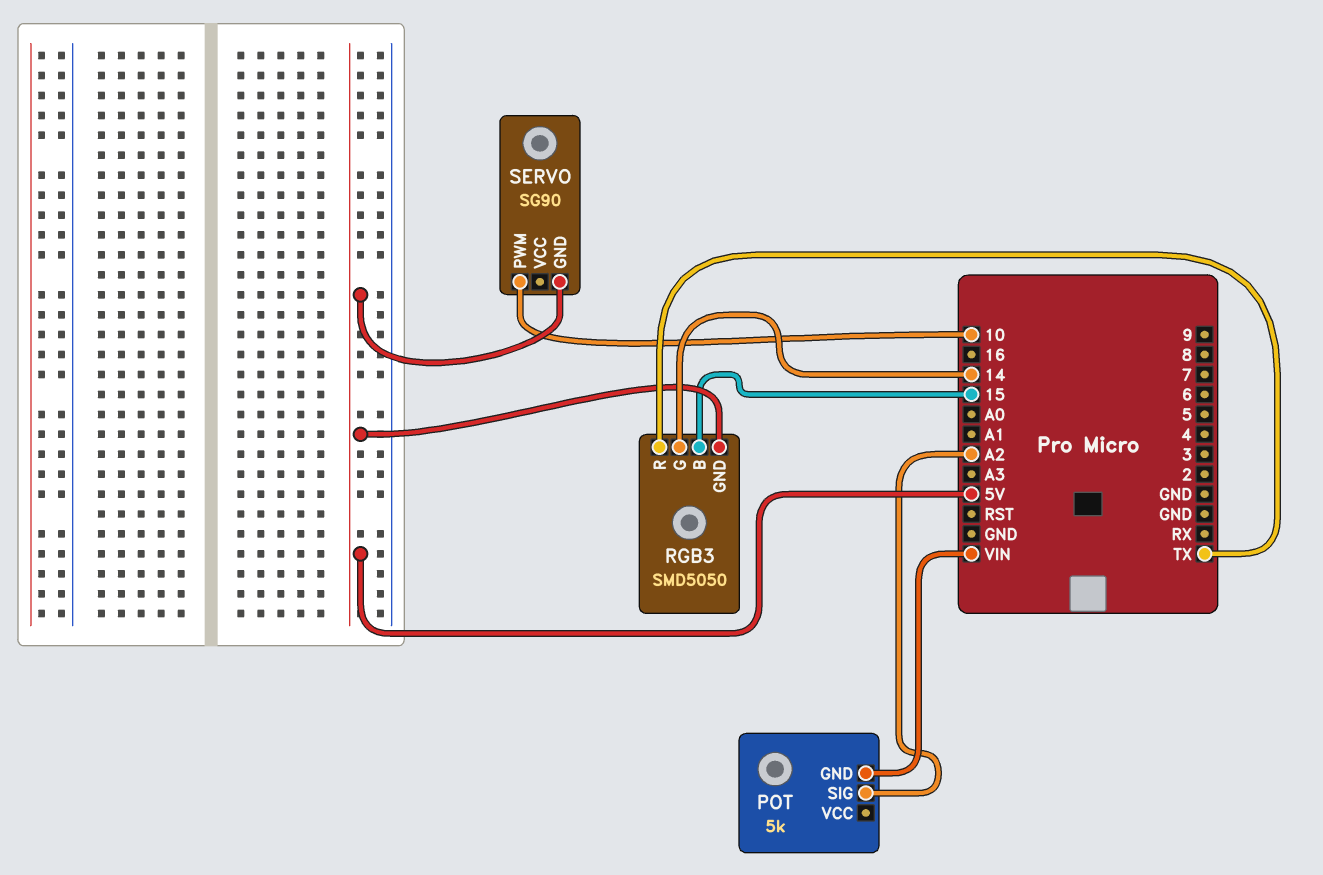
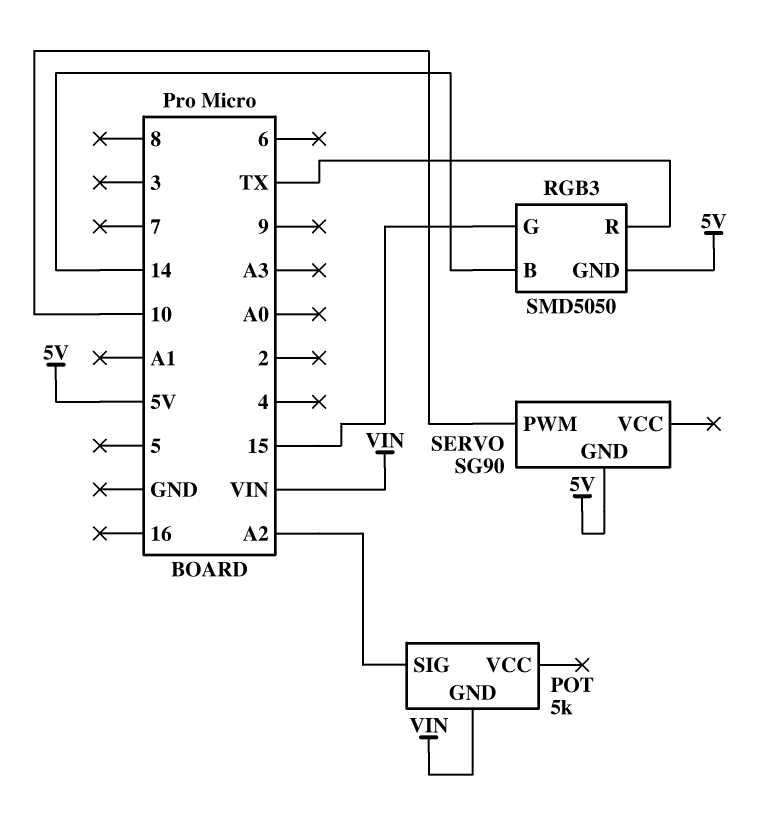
RGB3 pin B: 15 -> 14
RGB3 pin G: 14 -> 15

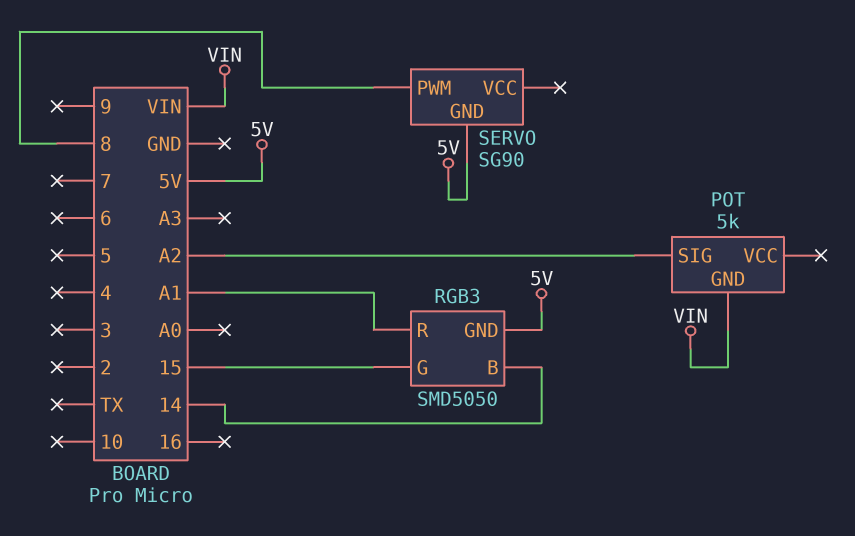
RGB3 pin R: TX -> A1
SERVO pin PWM: 10 -> 8

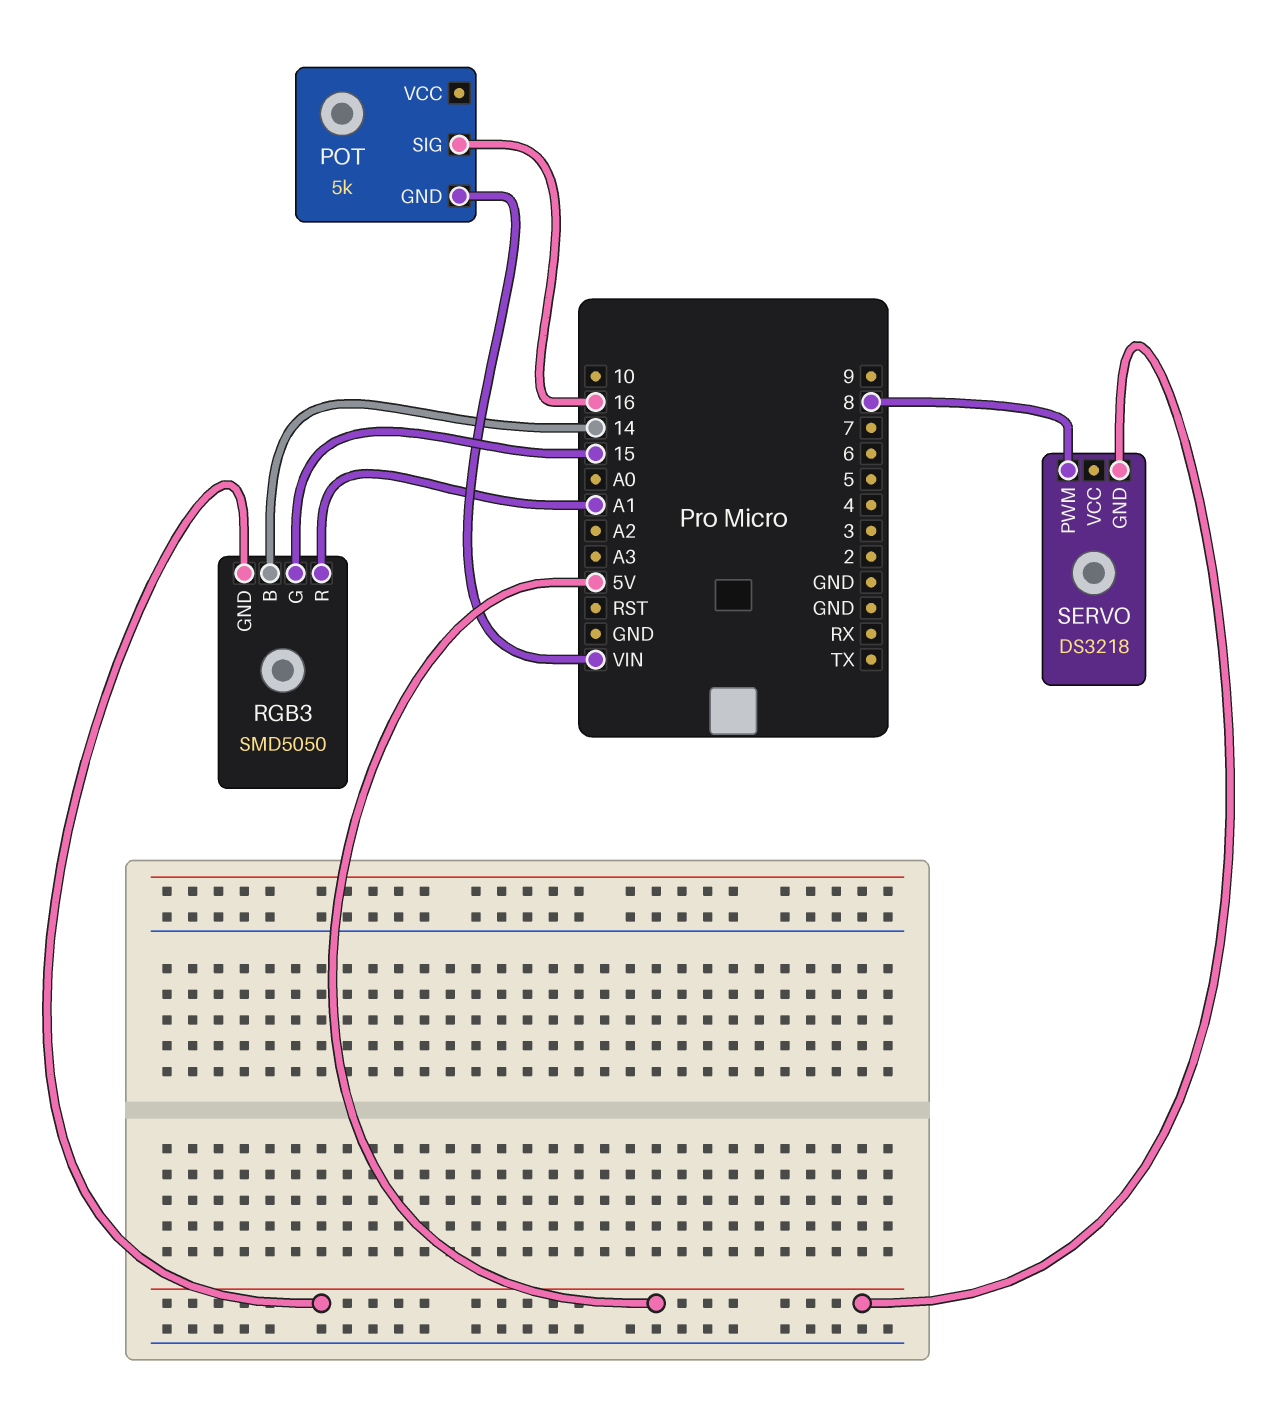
POT pin SIG: A2 -> 16
SERVO: SG90 -> DS3218

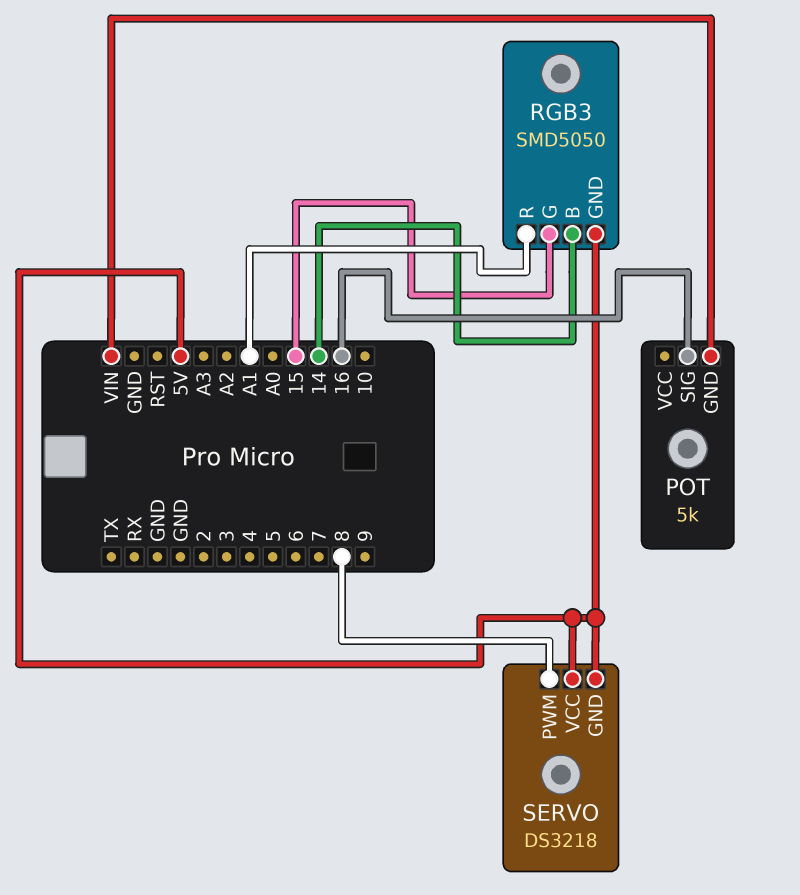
SERVO pin VCC: none -> 5V

